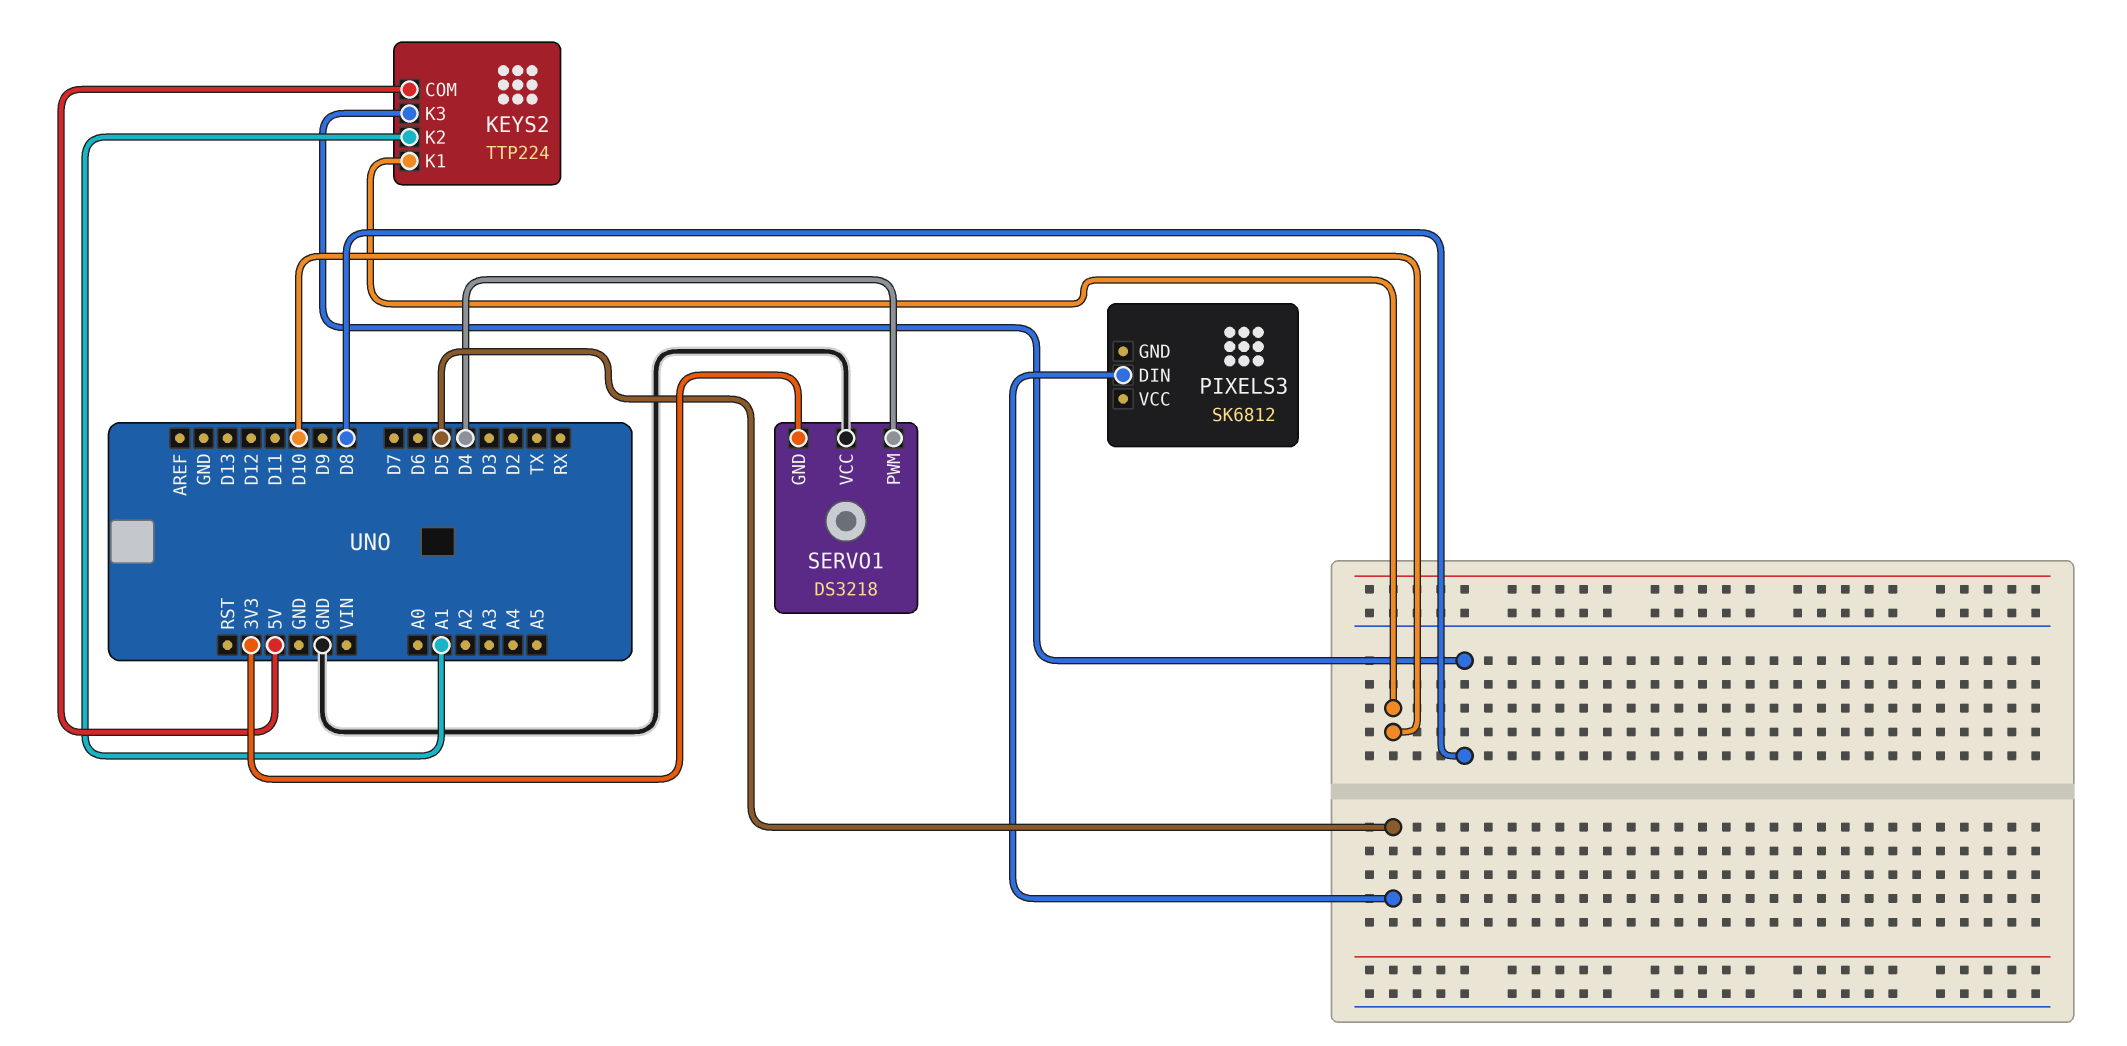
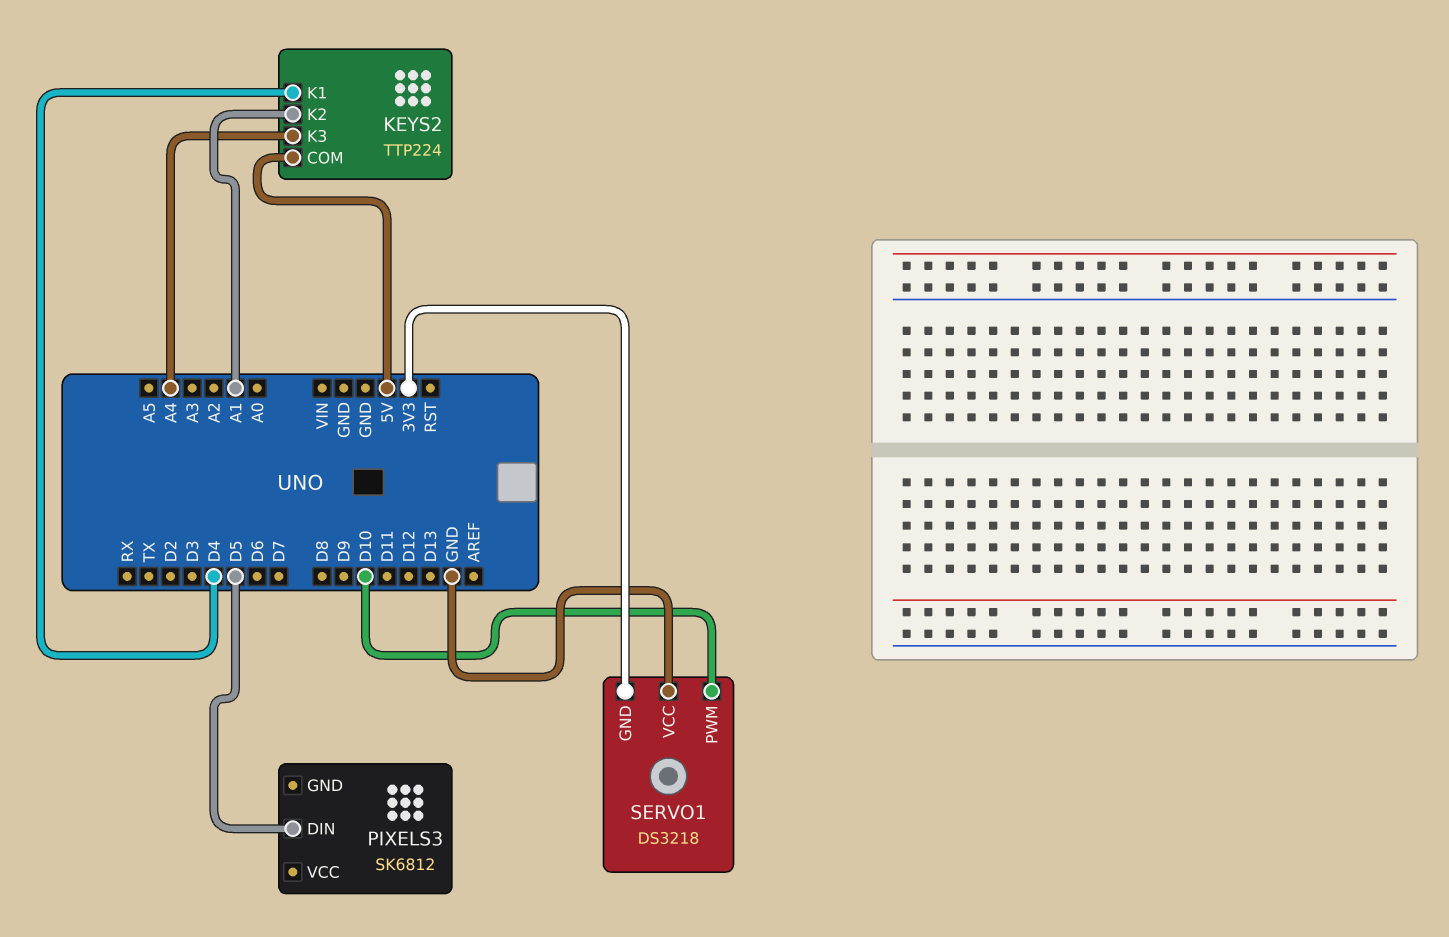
KEYS2 pin K1: D10 -> D4
KEYS2 pin K3: D8 -> A4
SERVO1 pin PWM: D4 -> D10

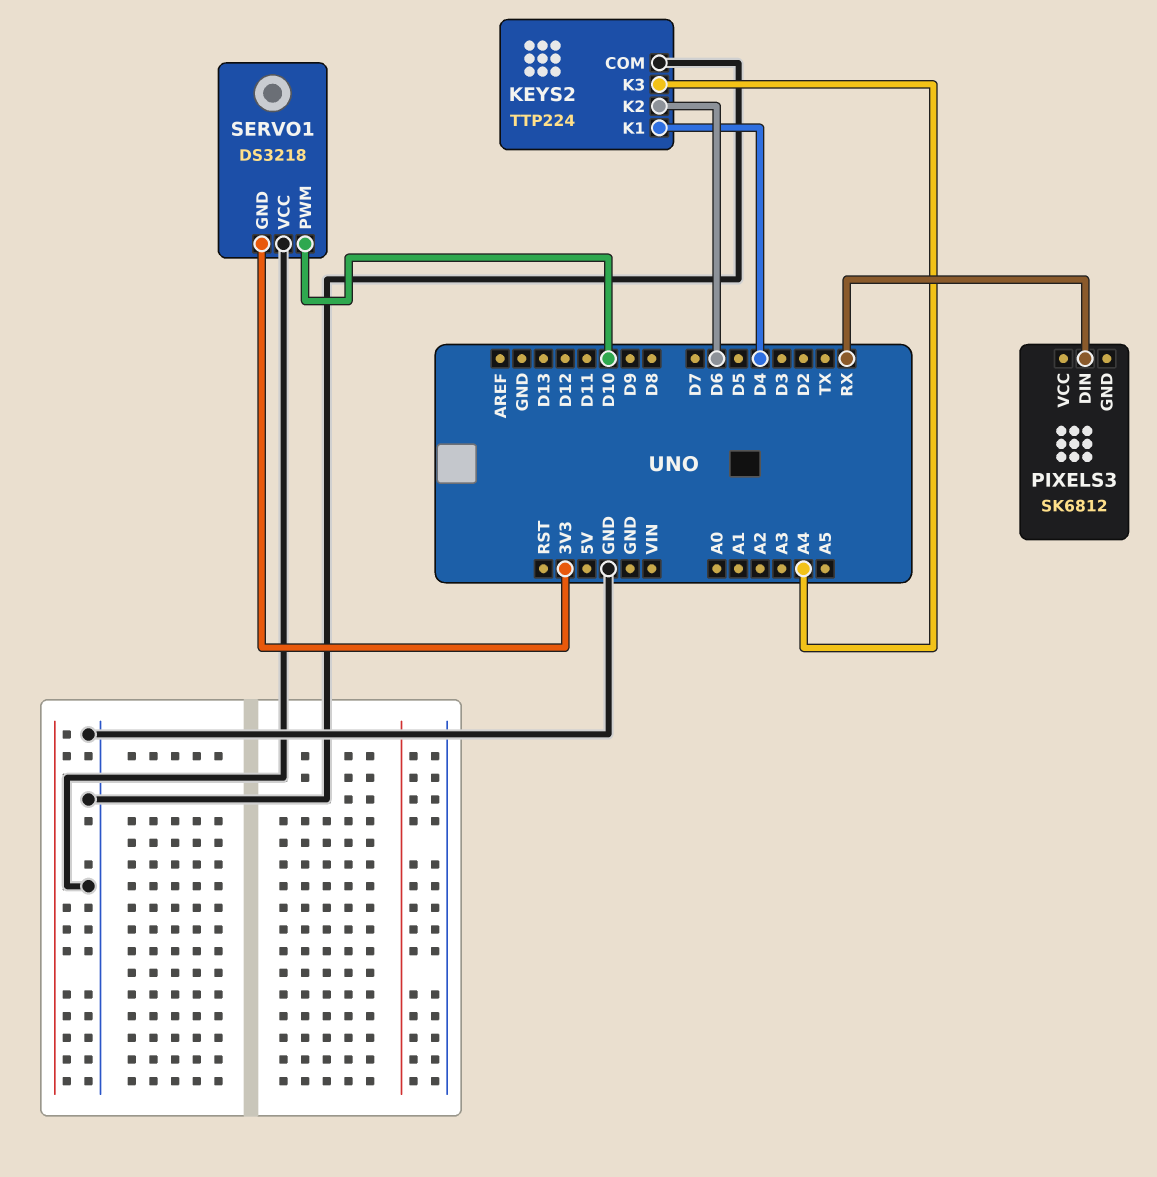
KEYS2 pin COM: 5V -> GND
KEYS2 pin K2: A1 -> D6
PIXELS3 pin DIN: D5 -> RX

